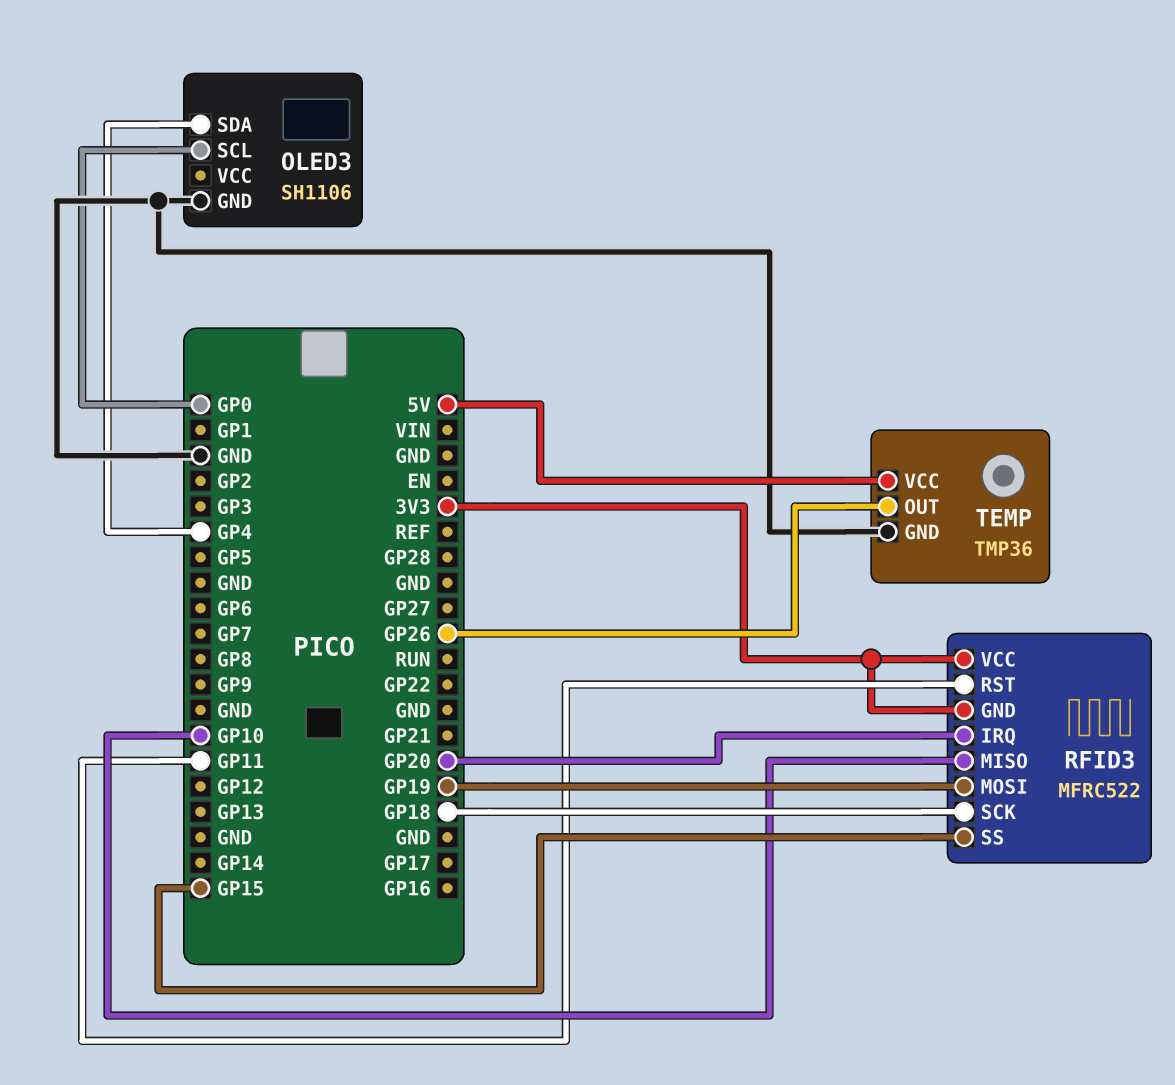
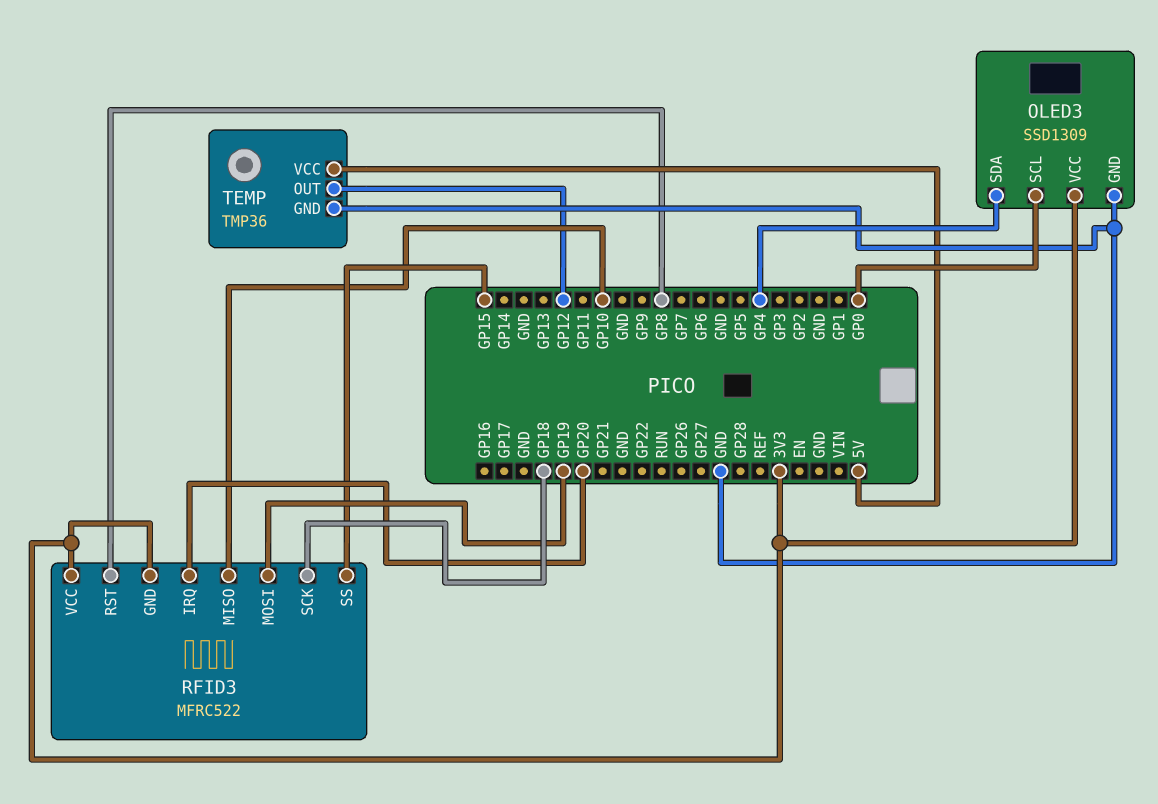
OLED3: SH1106 -> SSD1309
OLED3 pin VCC: none -> 3V3
RFID3 pin RST: GP11 -> GP8
TEMP pin OUT: GP26 -> GP12

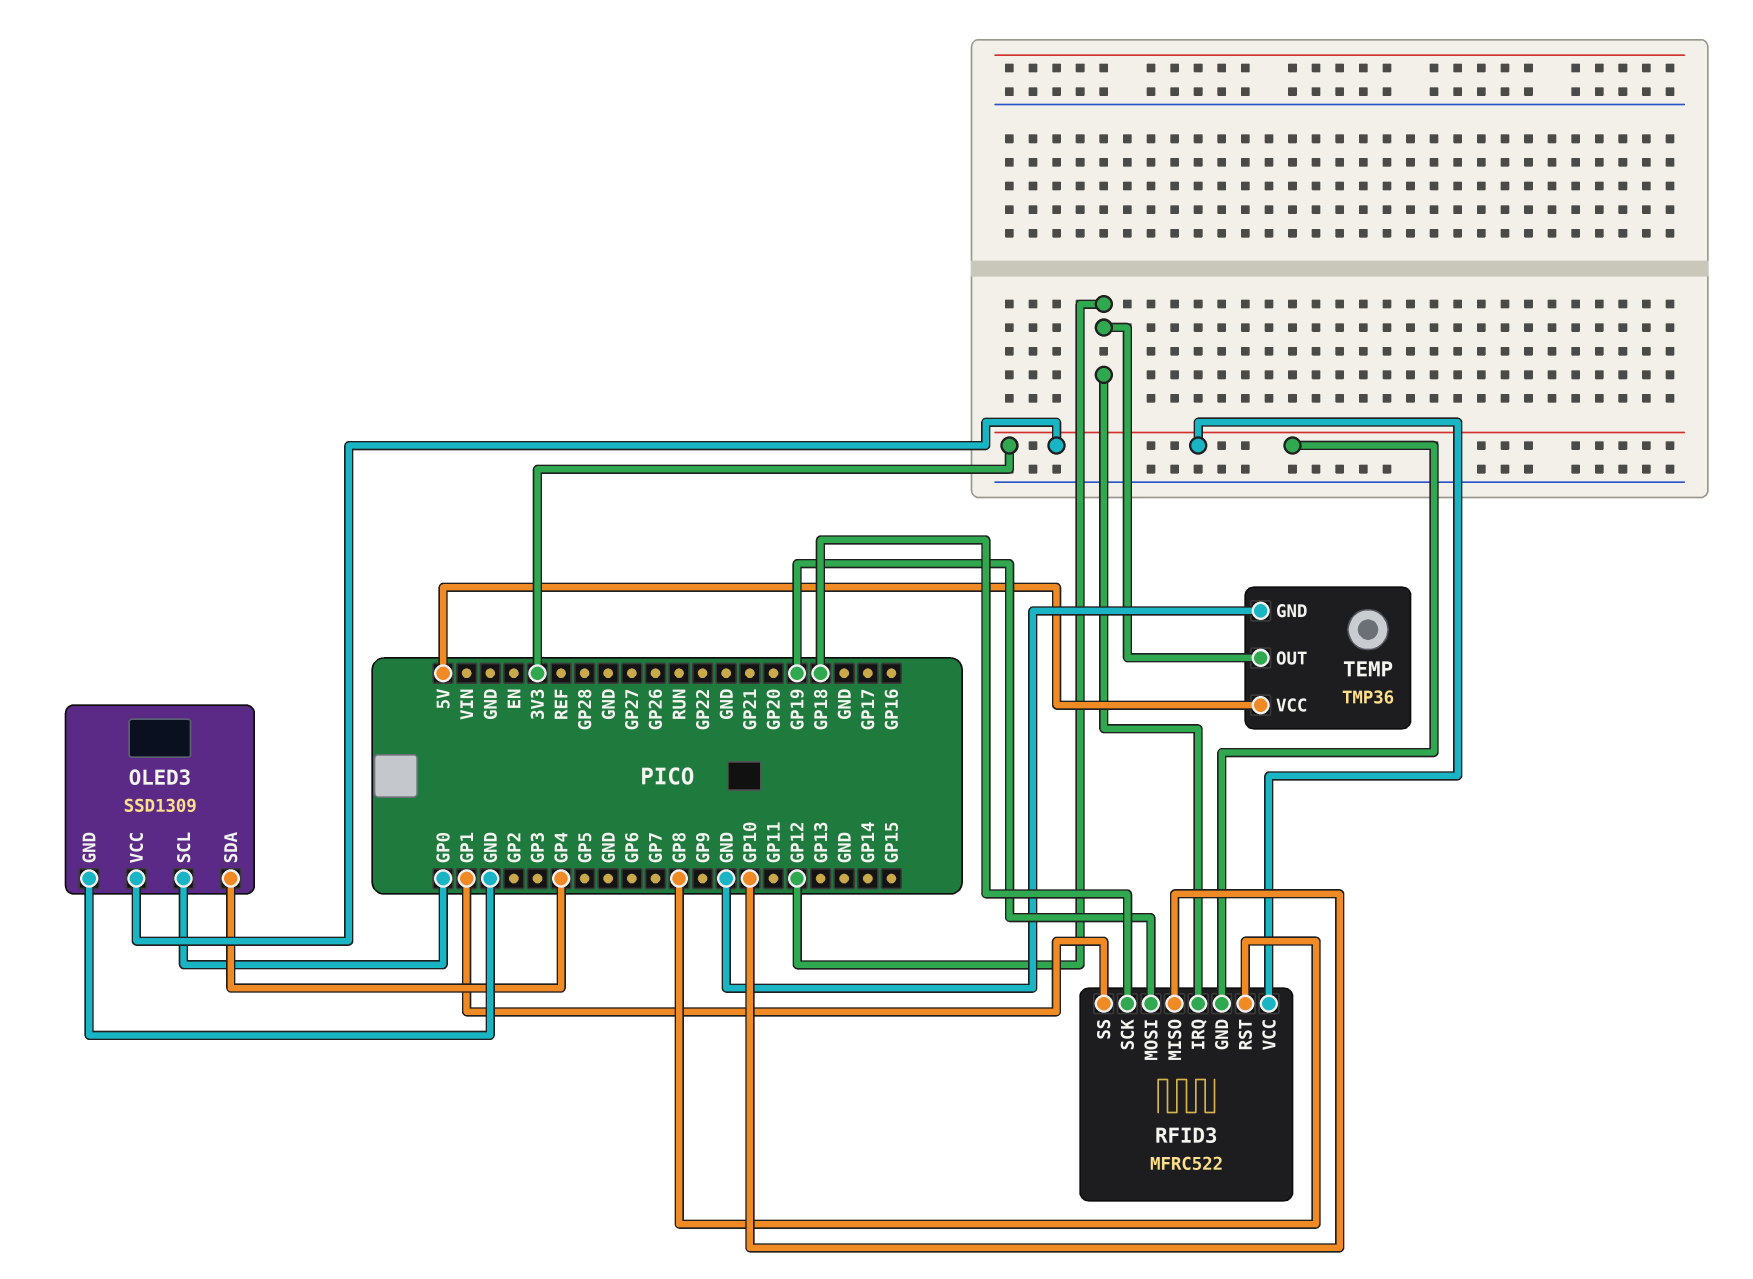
RFID3 pin IRQ: GP20 -> GP12
RFID3 pin SS: GP15 -> GP1

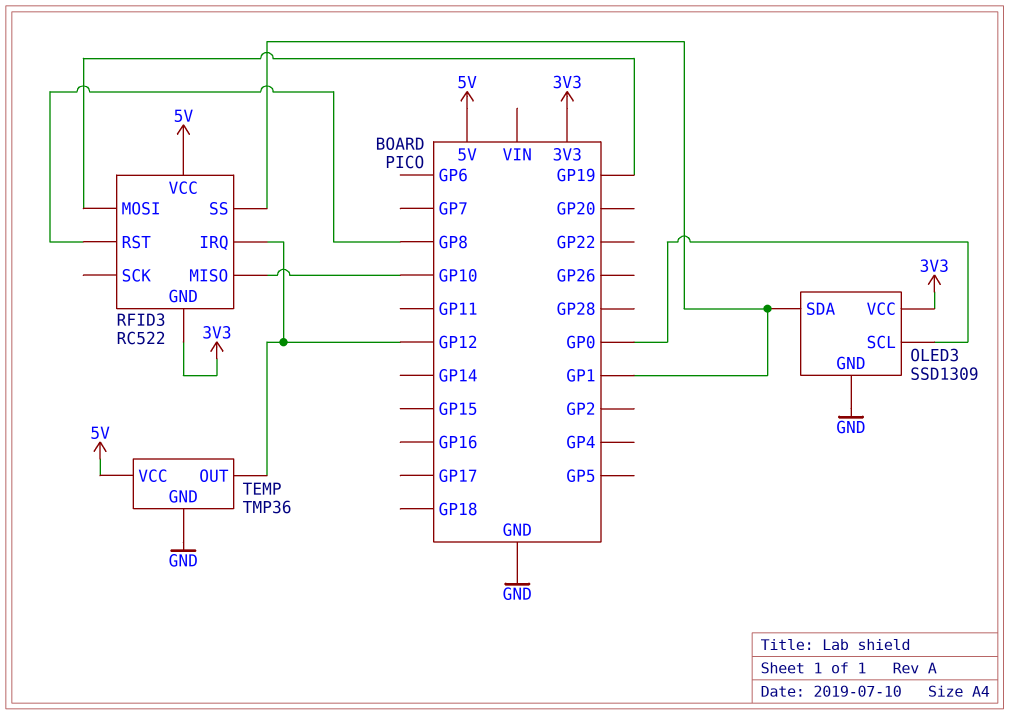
OLED3 pin SDA: GP4 -> GP1
RFID3: MFRC522 -> RC522
RFID3 pin SCK: GP18 -> none
RFID3 pin VCC: 3V3 -> 5V

